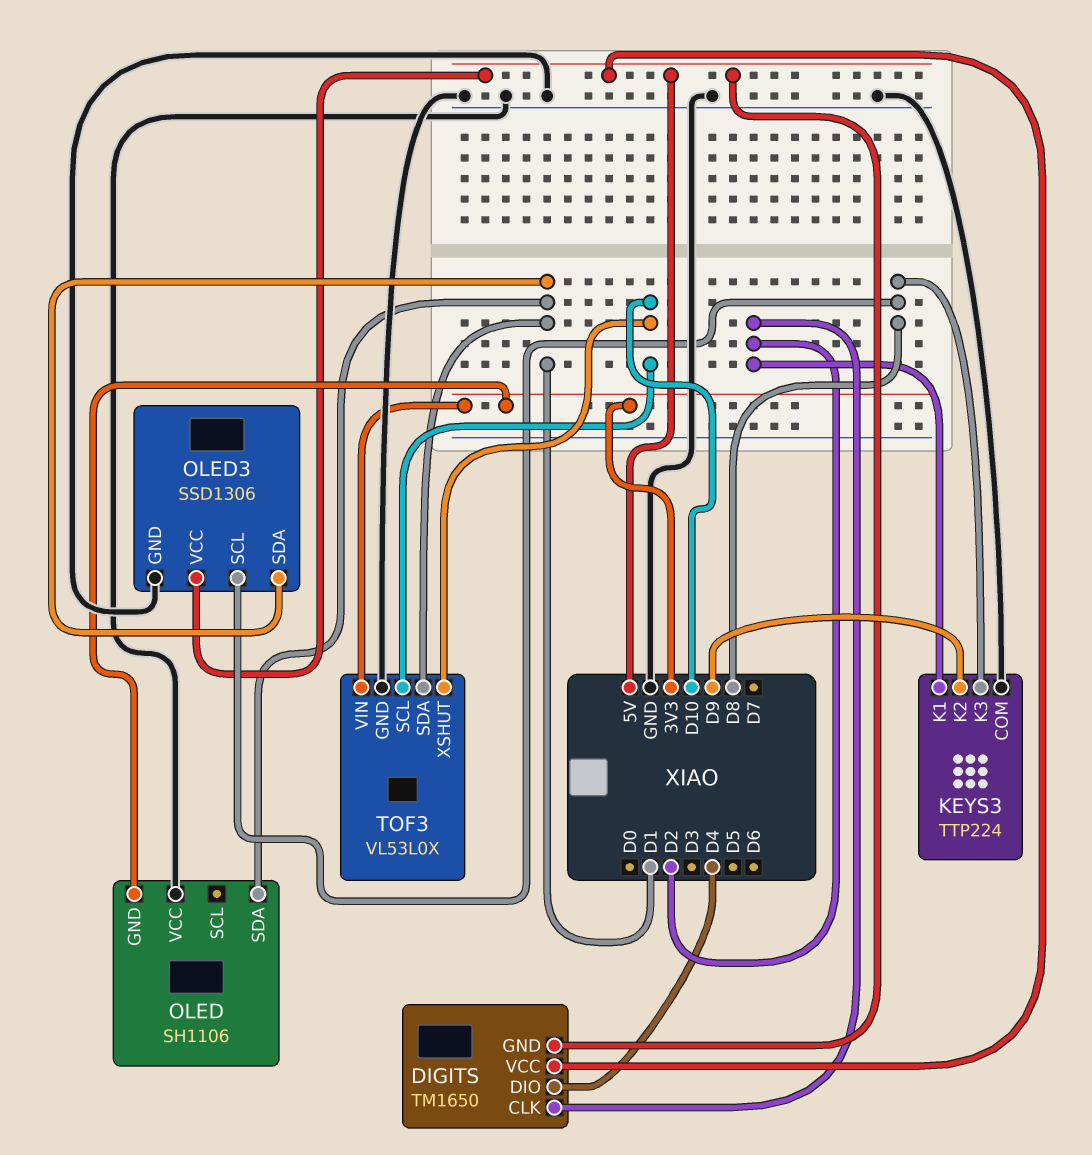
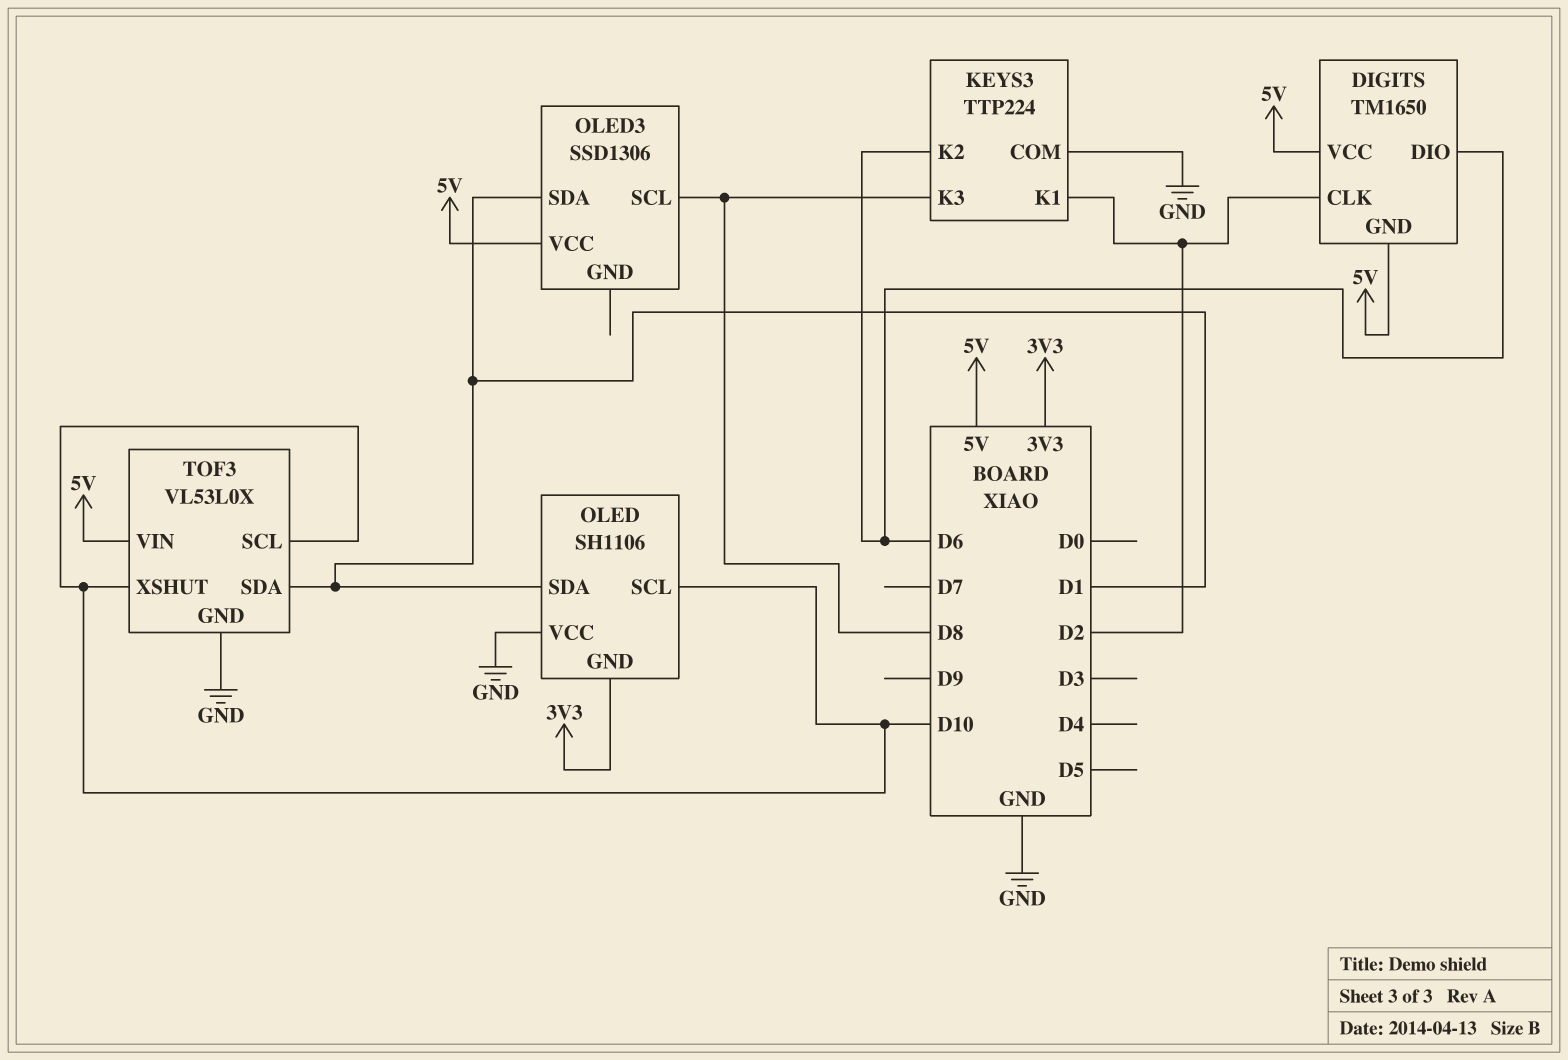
DIGITS pin DIO: D4 -> D6
KEYS3 pin K2: D9 -> D6
OLED pin SCL: none -> D10
OLED3 pin GND: GND -> none
TOF3 pin VIN: 3V3 -> 5V

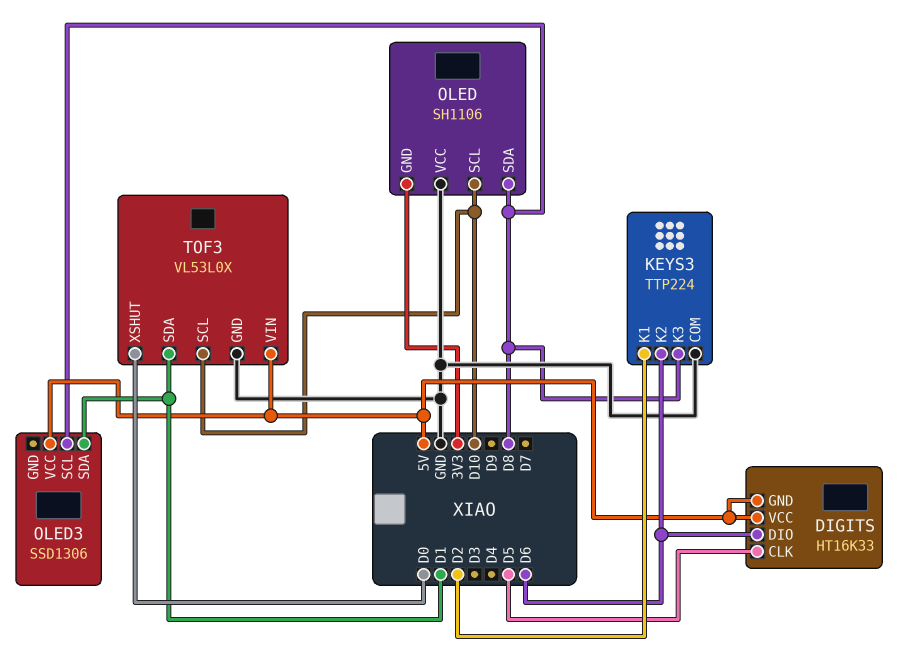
DIGITS: TM1650 -> HT16K33
DIGITS pin CLK: D2 -> D5
OLED pin SDA: D1 -> D8
TOF3 pin XSHUT: D10 -> D0

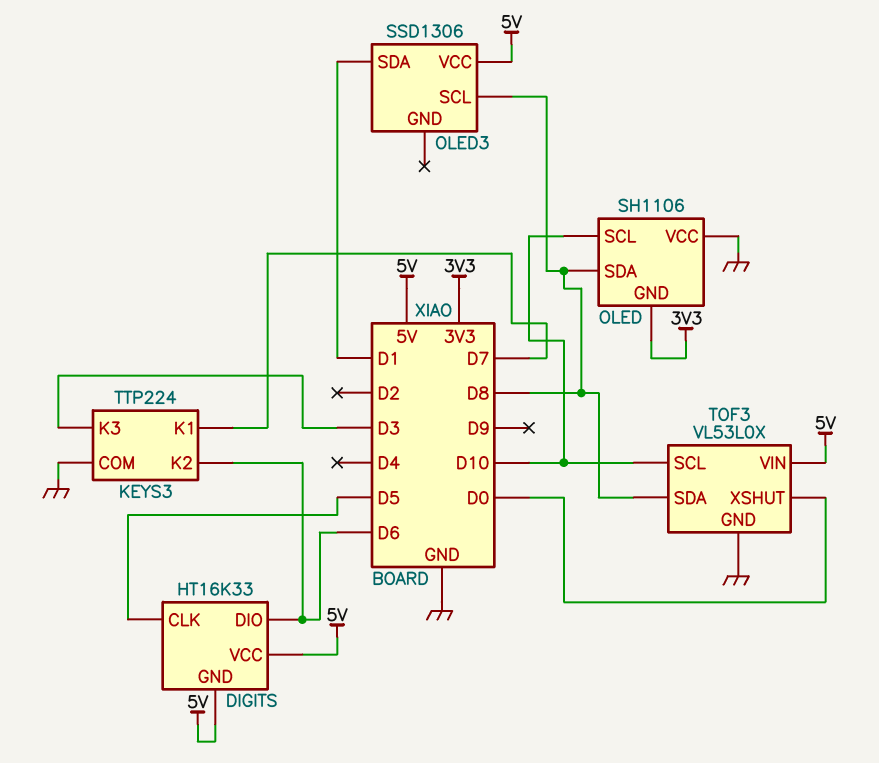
KEYS3 pin K1: D2 -> D7
KEYS3 pin K3: D8 -> D3
TOF3 pin SDA: D1 -> D8

